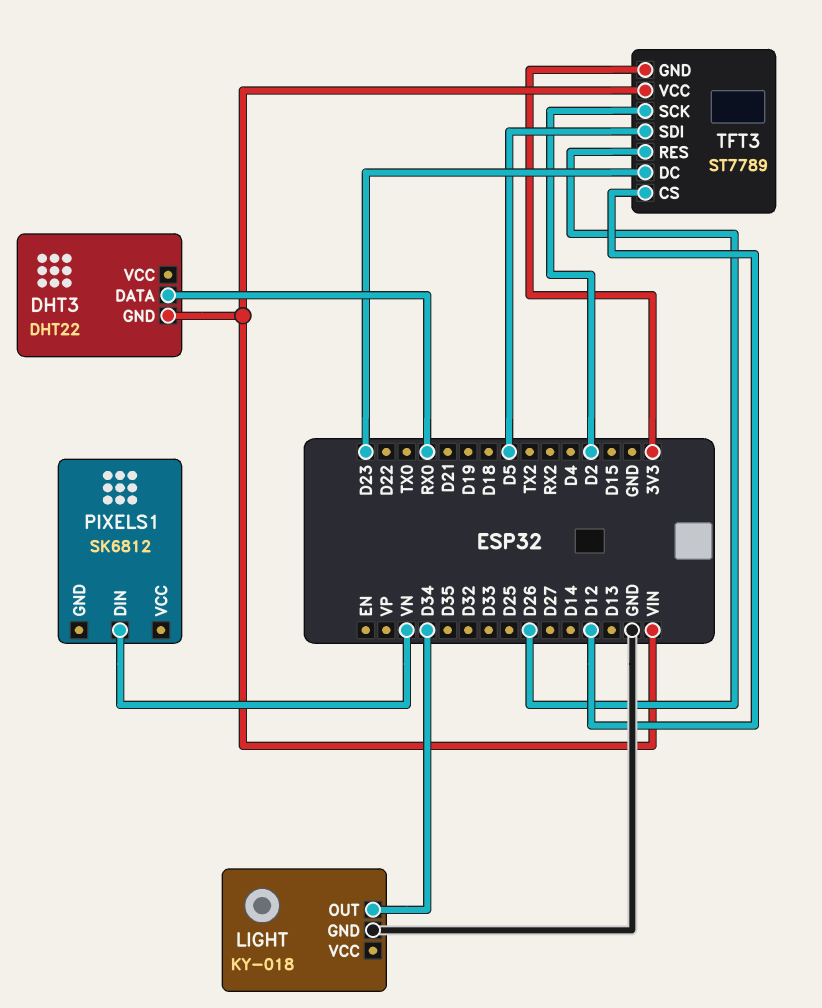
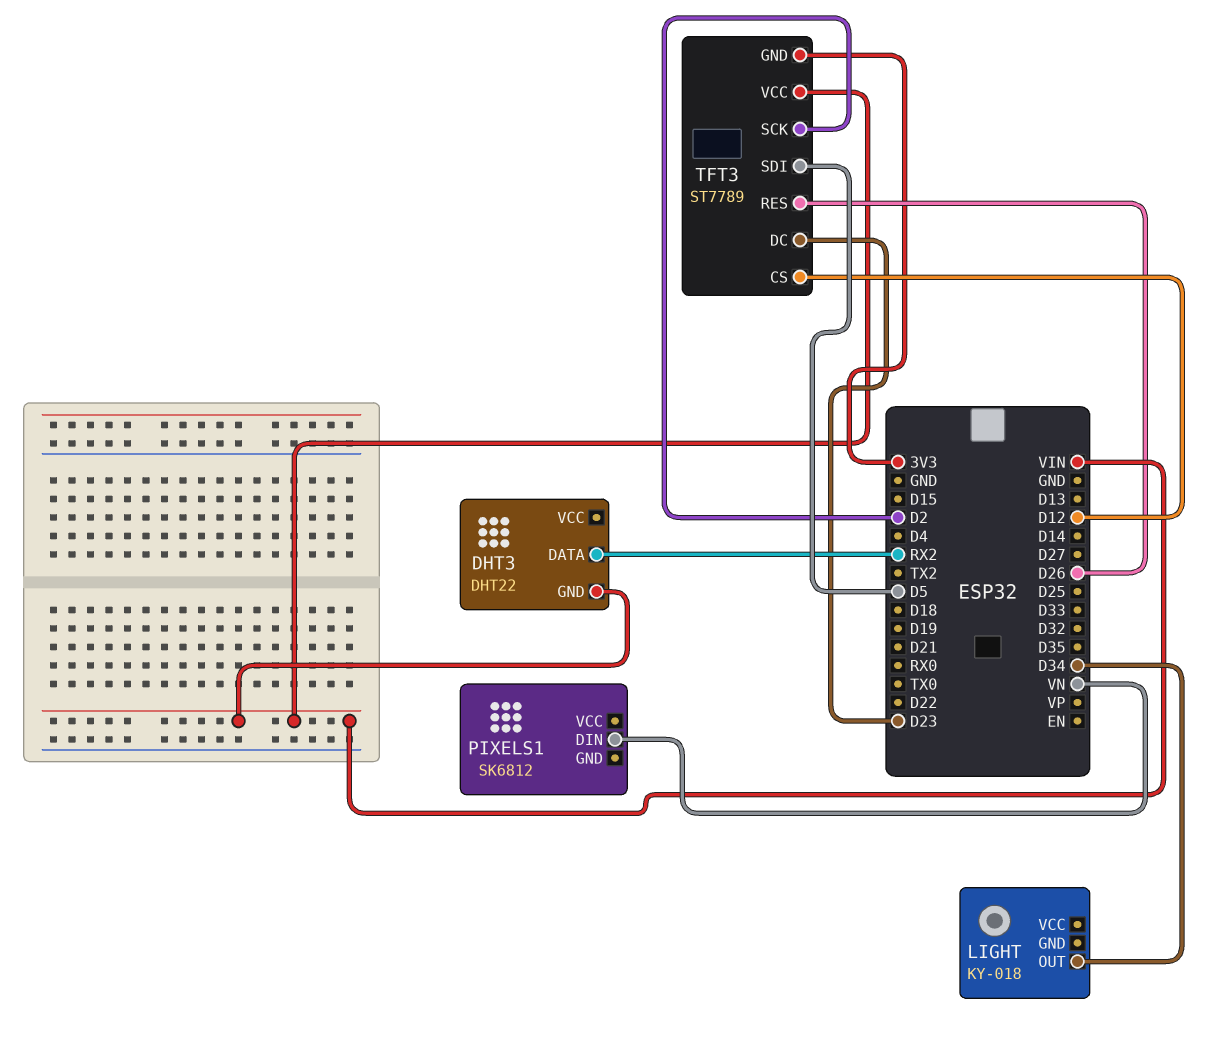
DHT3 pin DATA: RX0 -> RX2
LIGHT pin GND: GND -> none

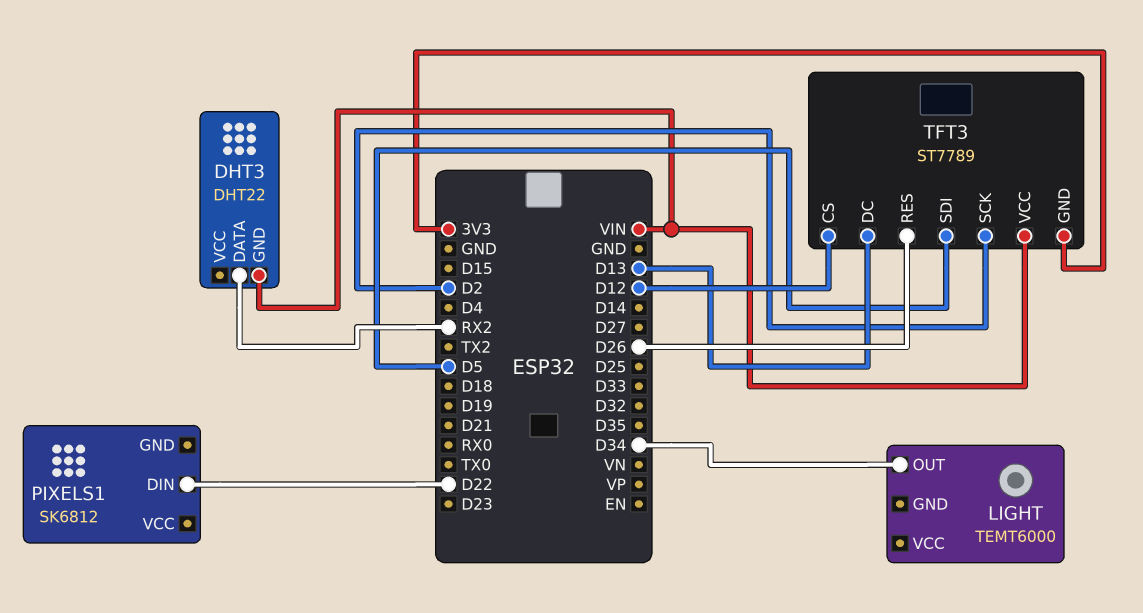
LIGHT: KY-018 -> TEMT6000
PIXELS1 pin DIN: VN -> D22
TFT3 pin DC: D23 -> D13

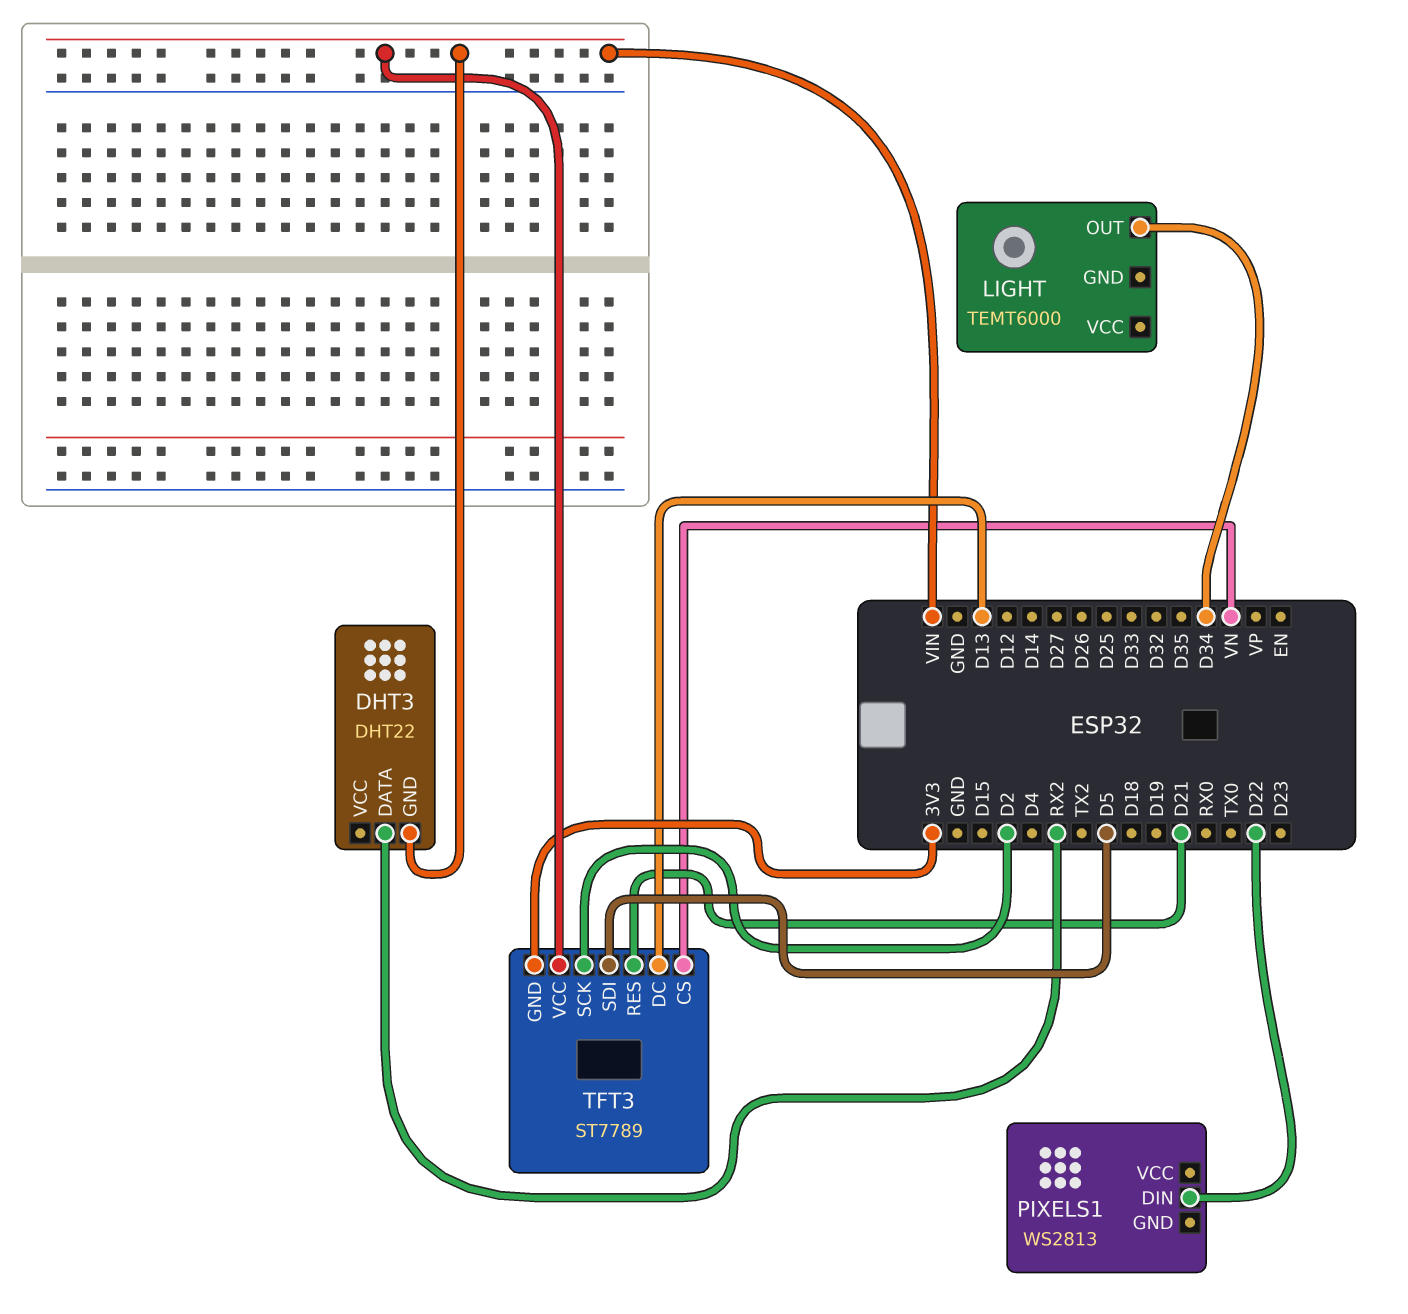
PIXELS1: SK6812 -> WS2813
TFT3 pin CS: D12 -> VN
TFT3 pin RES: D26 -> D21

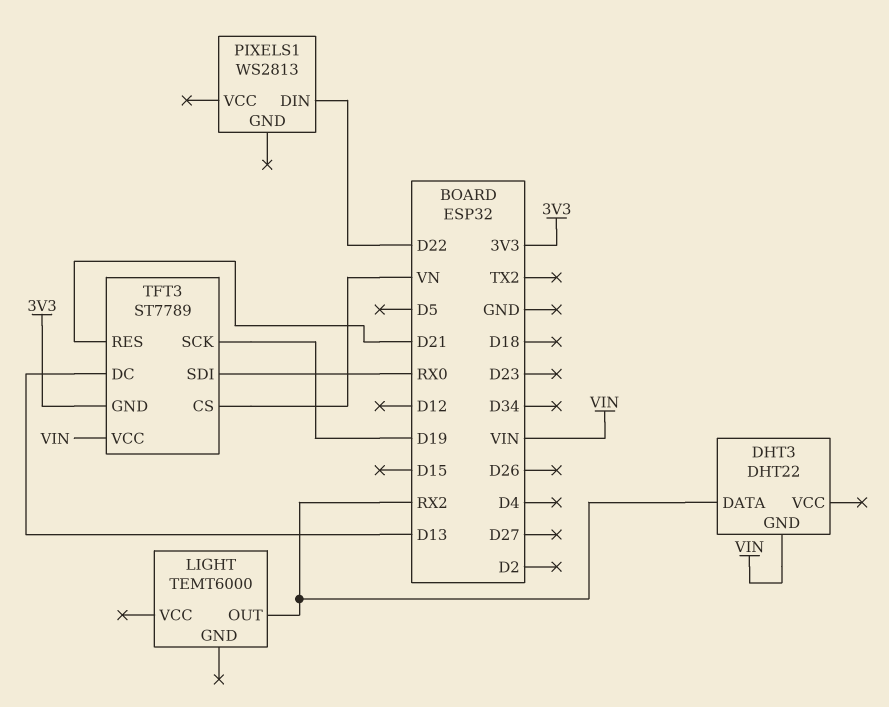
LIGHT pin OUT: D34 -> RX2
TFT3 pin SCK: D2 -> D19
TFT3 pin SDI: D5 -> RX0

